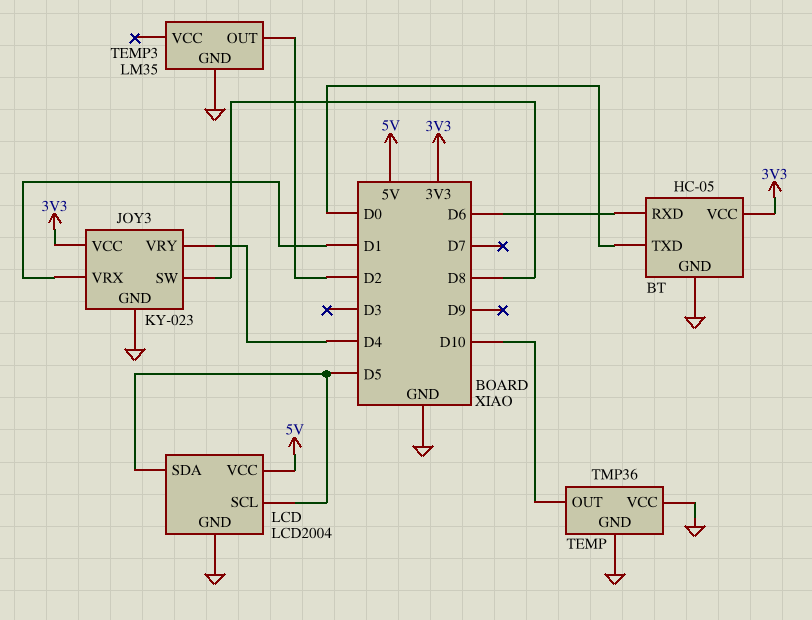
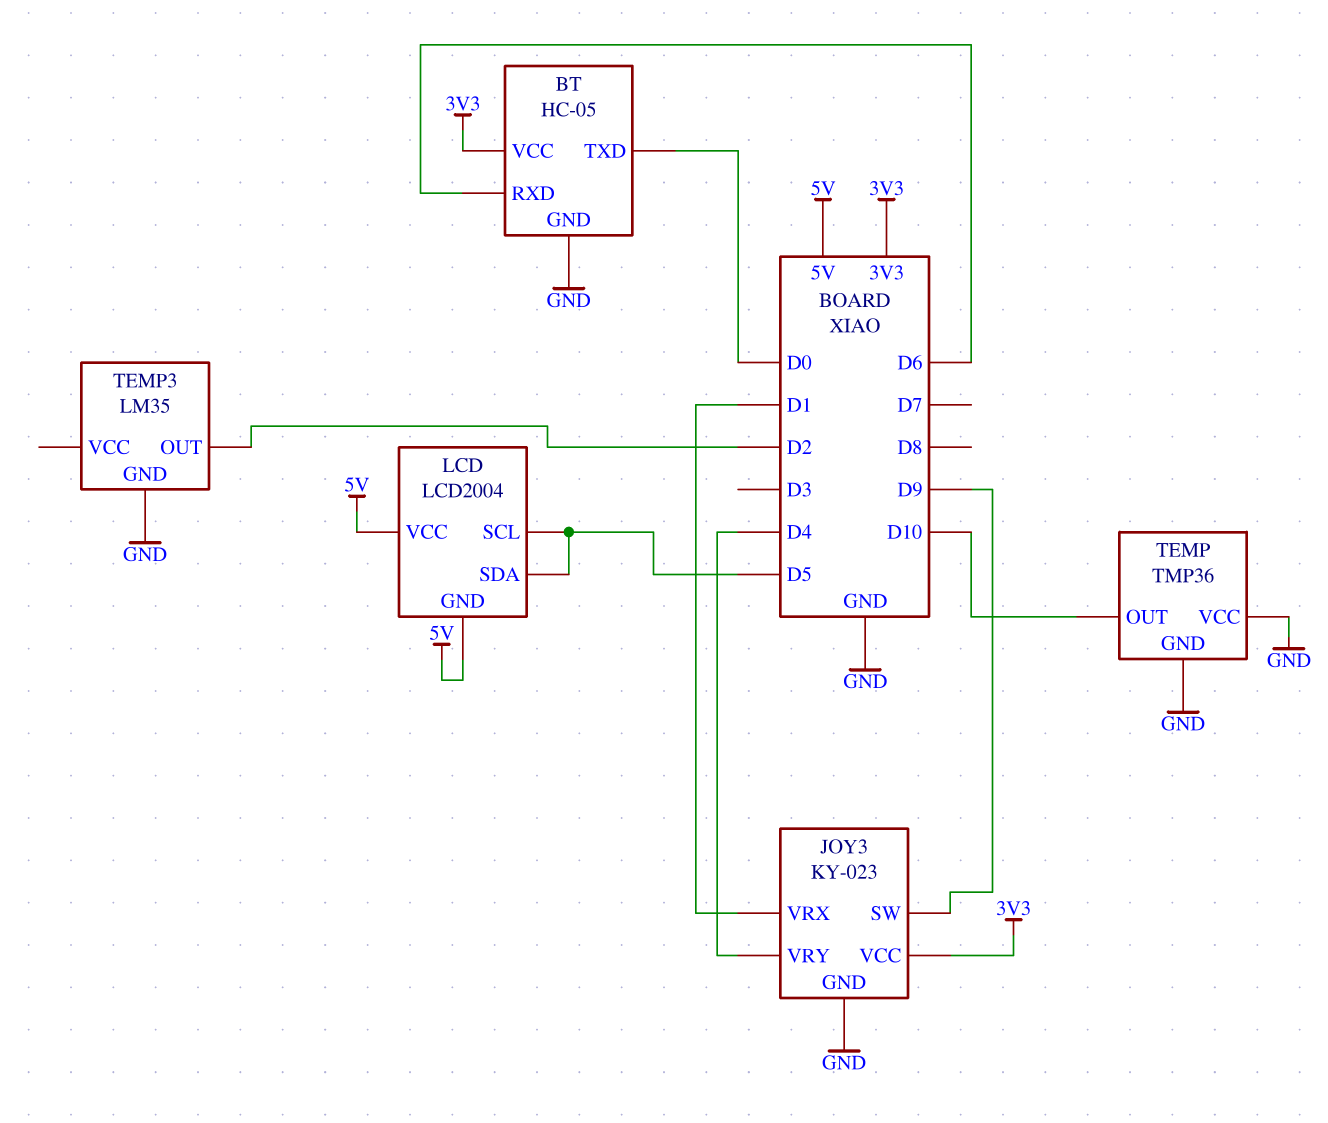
JOY3 pin SW: D8 -> D9
LCD pin GND: GND -> 5V

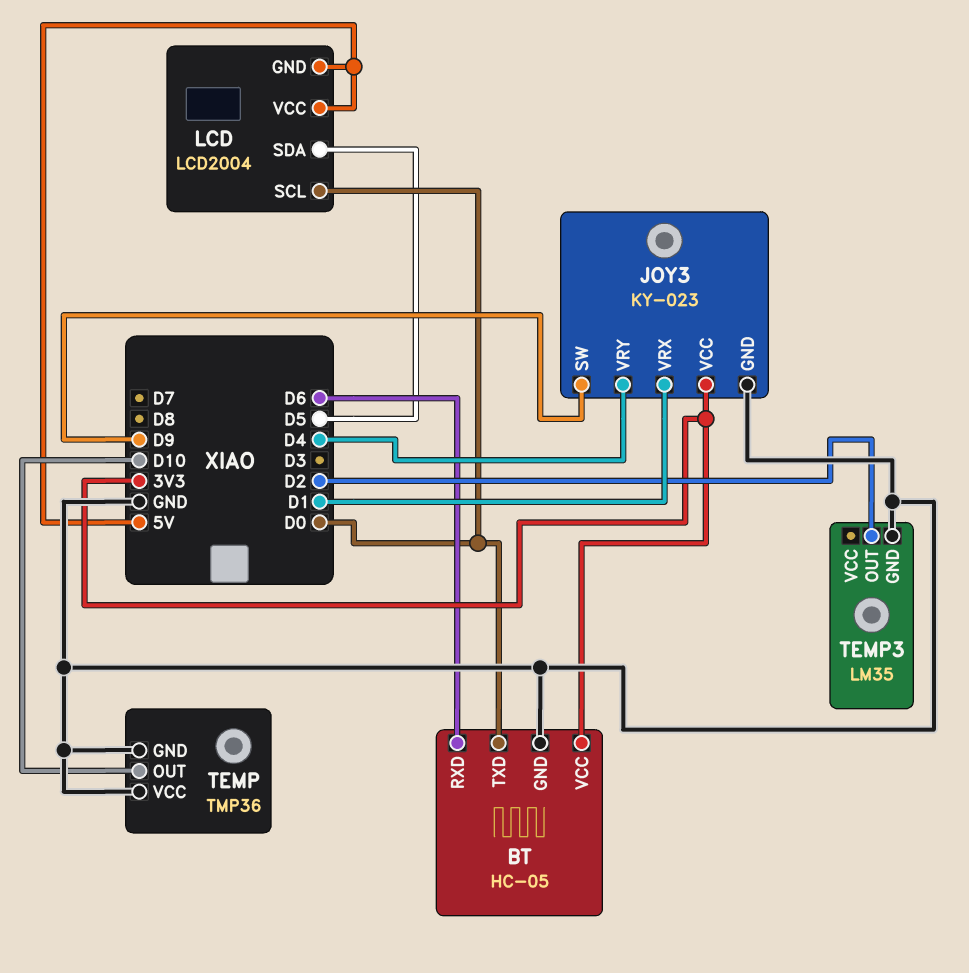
LCD pin SCL: D5 -> D0

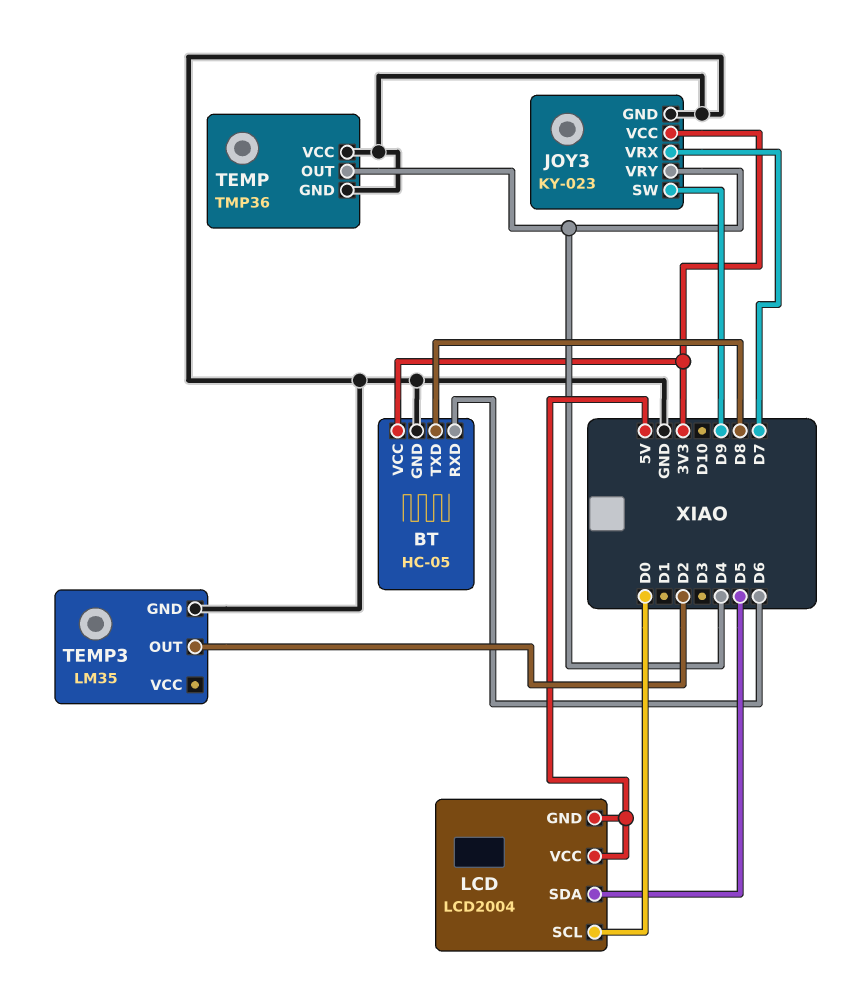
BT pin TXD: D0 -> D8
JOY3 pin VRX: D1 -> D7
TEMP pin OUT: D10 -> D4

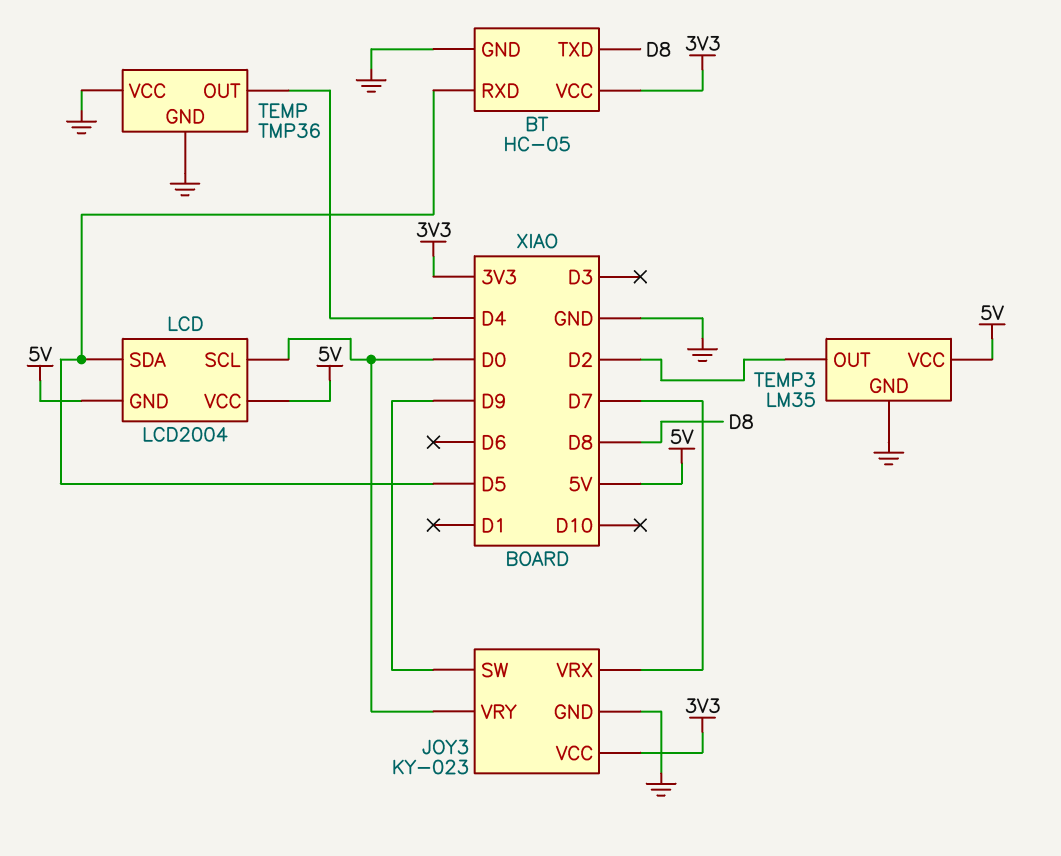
BT pin RXD: D6 -> D5
JOY3 pin VRY: D4 -> D0
TEMP3 pin VCC: none -> 5V

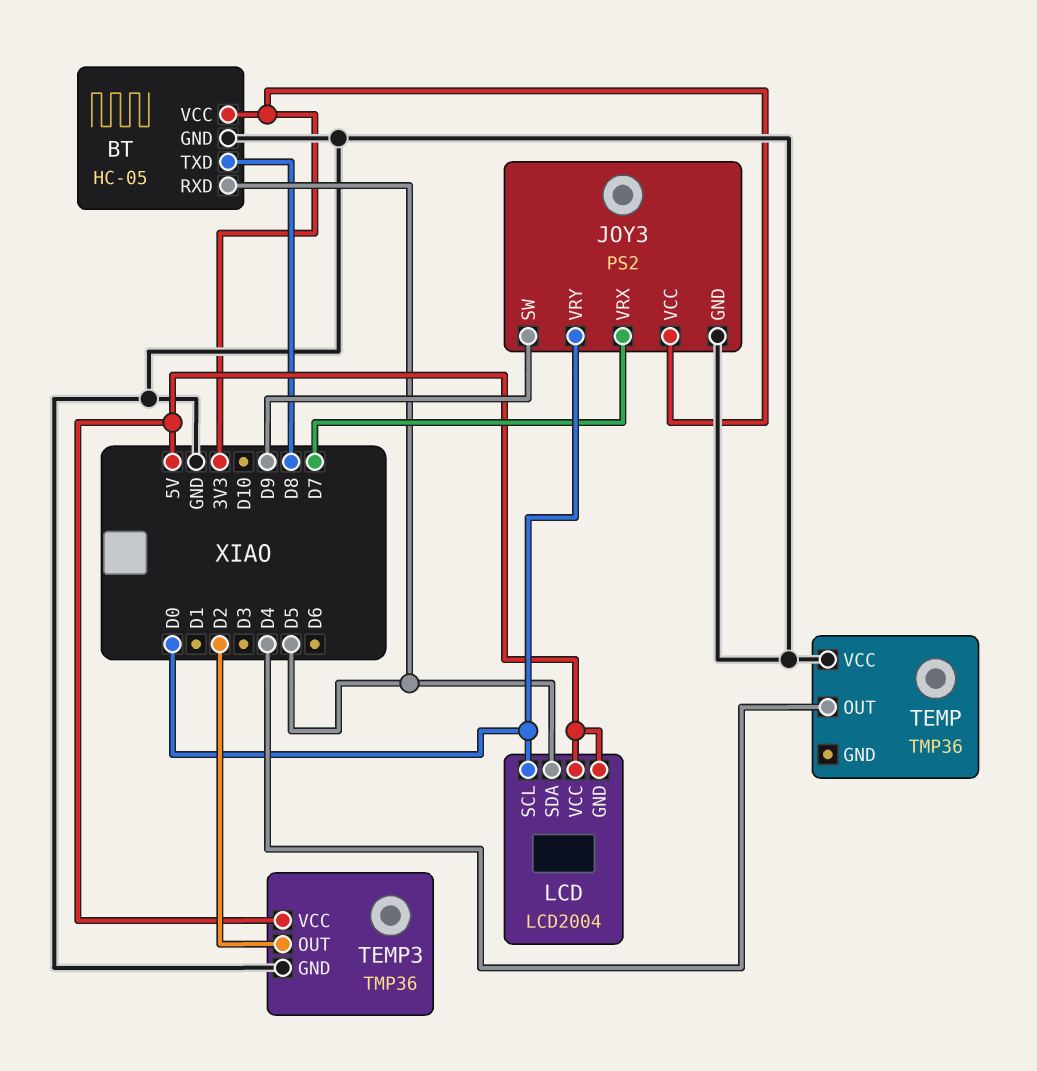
JOY3: KY-023 -> PS2
TEMP pin GND: GND -> none
TEMP3: LM35 -> TMP36

